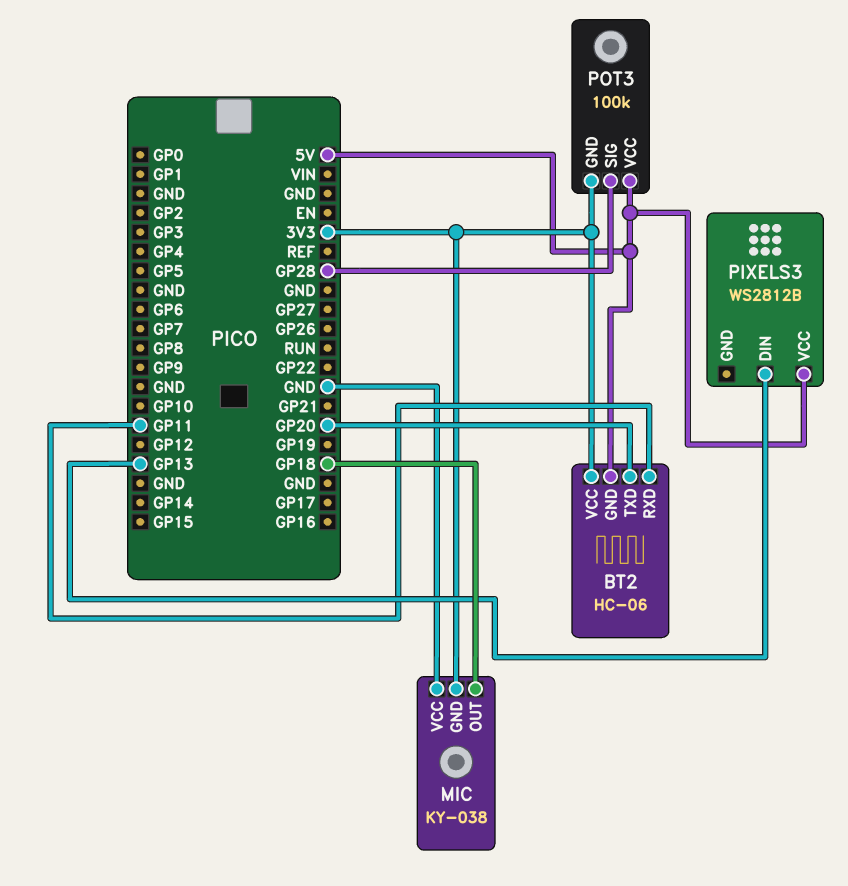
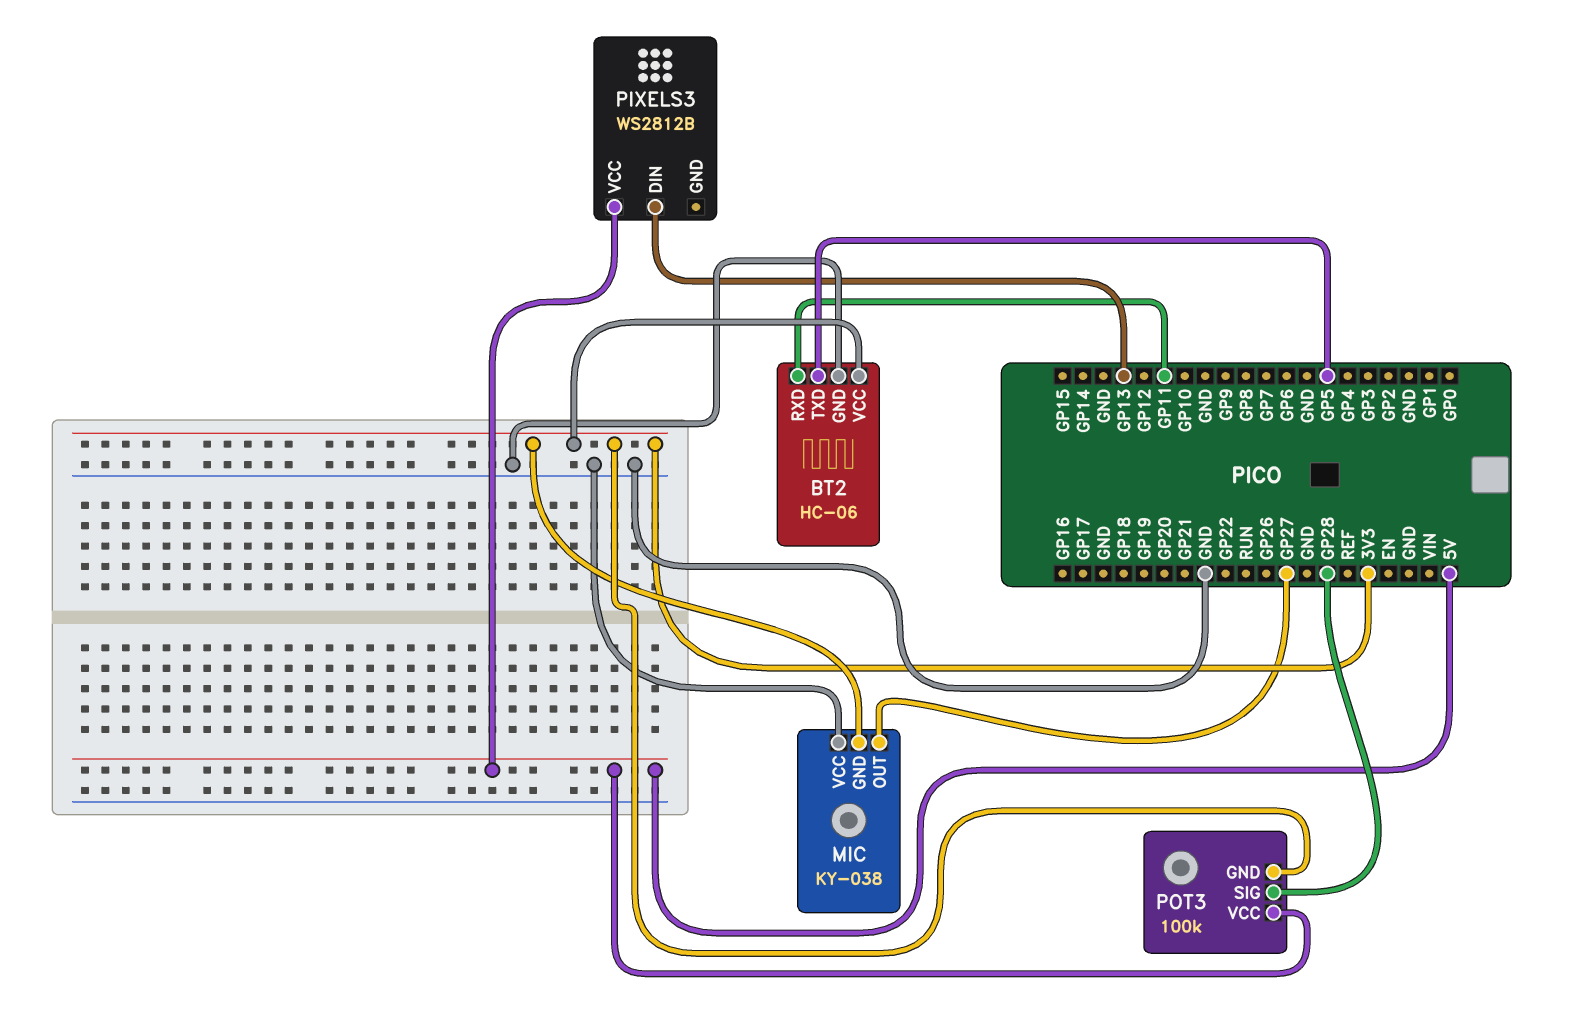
BT2 pin GND: 5V -> GND
BT2 pin TXD: GP20 -> GP5
MIC pin OUT: GP18 -> GP27

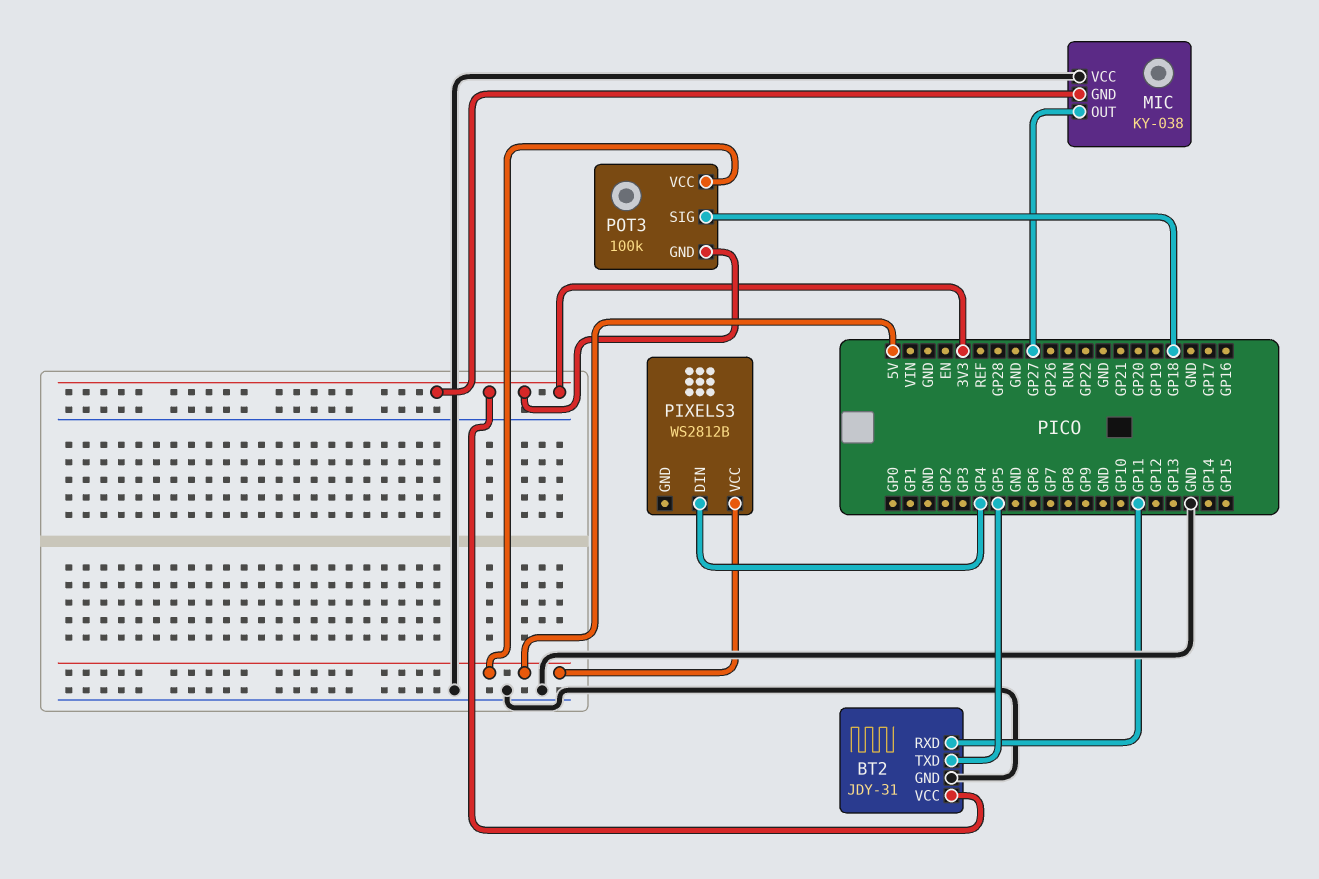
BT2: HC-06 -> JDY-31
PIXELS3 pin DIN: GP13 -> GP4
POT3 pin SIG: GP28 -> GP18

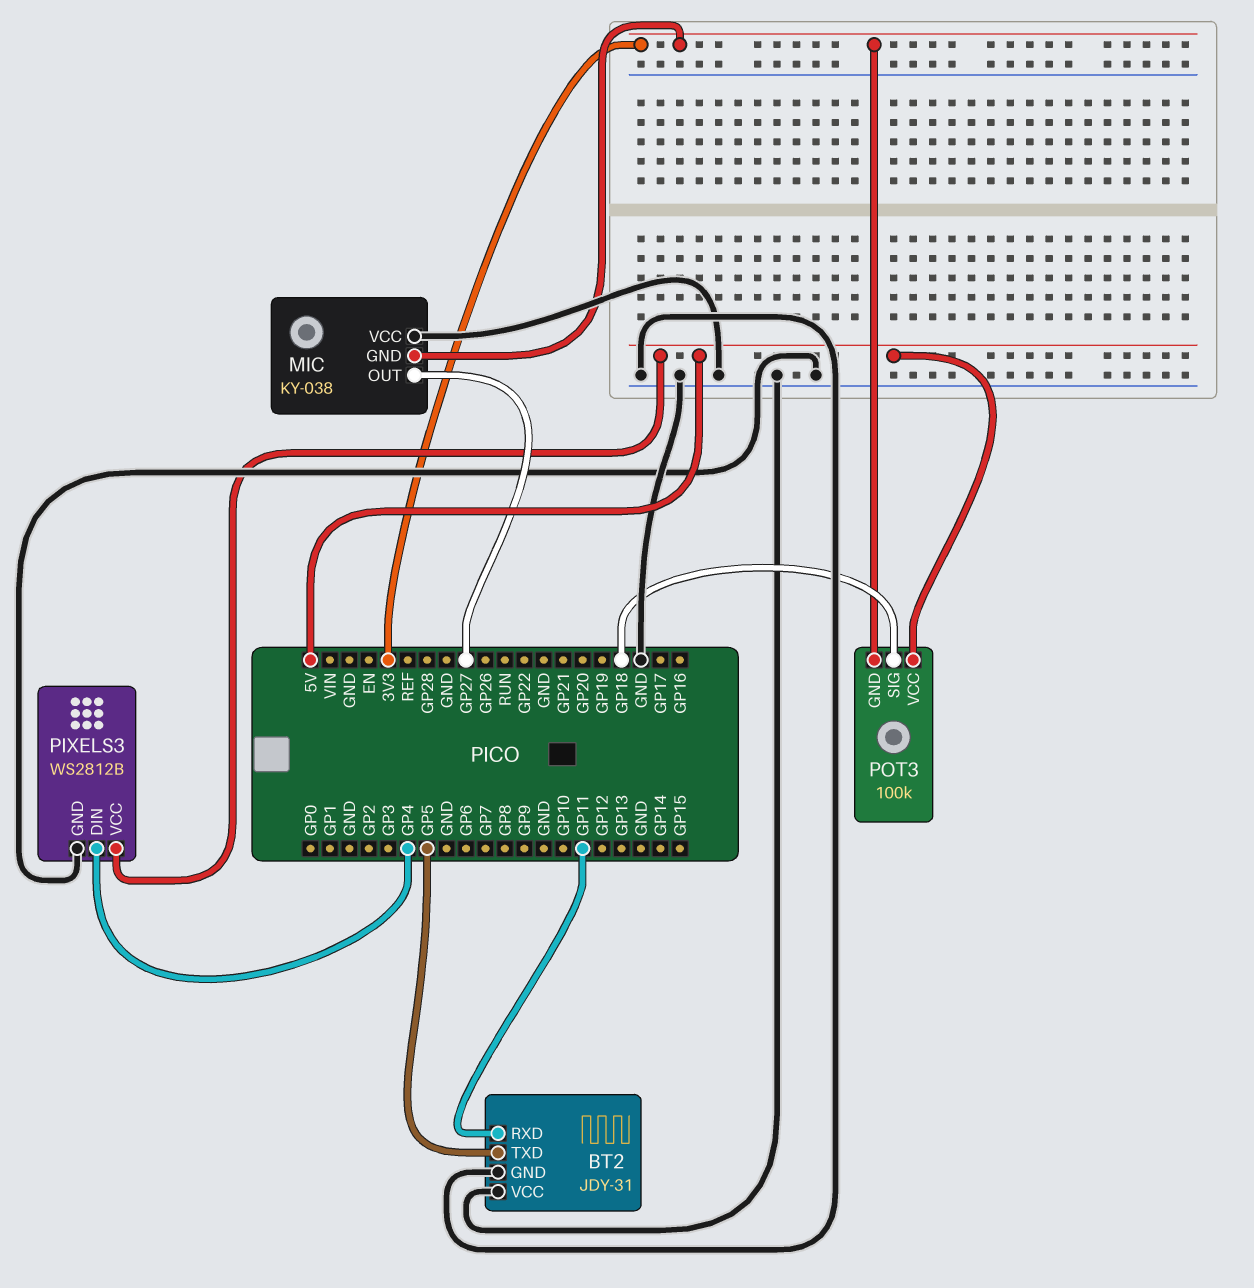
BT2 pin VCC: 3V3 -> GND
PIXELS3 pin GND: none -> GND

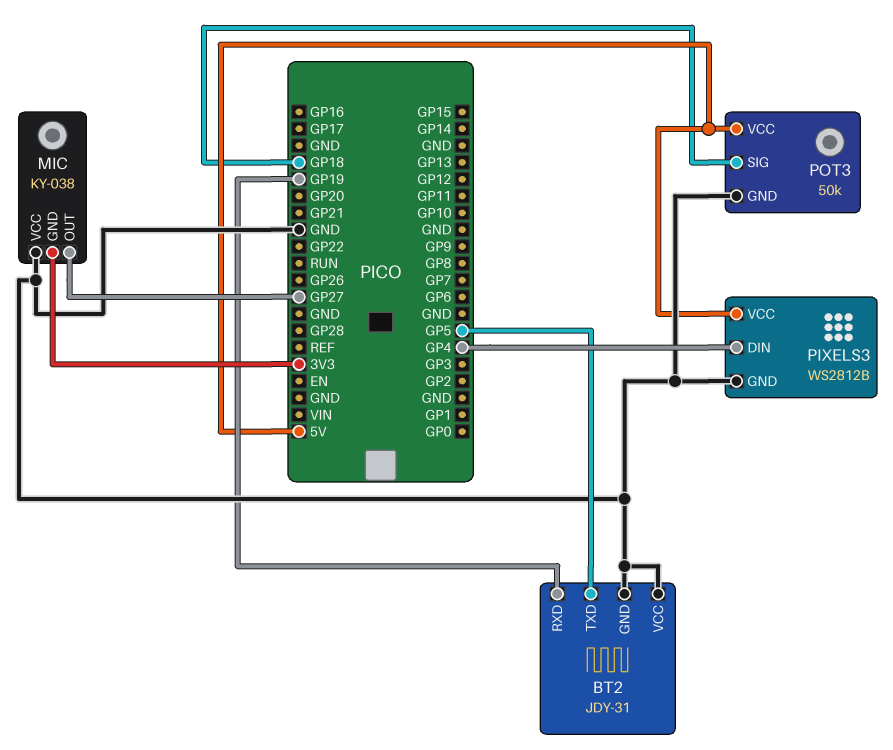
BT2 pin RXD: GP11 -> GP19
POT3: 100k -> 50k
POT3 pin GND: 3V3 -> GND

